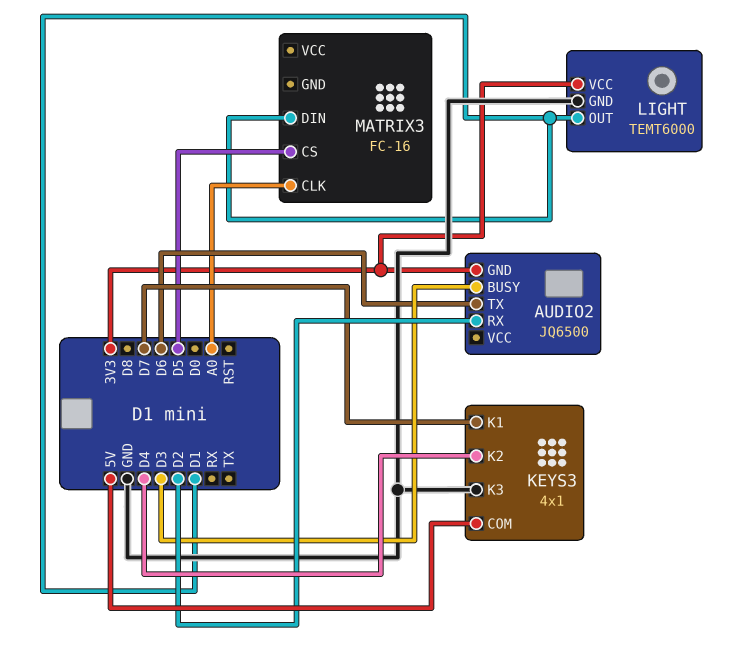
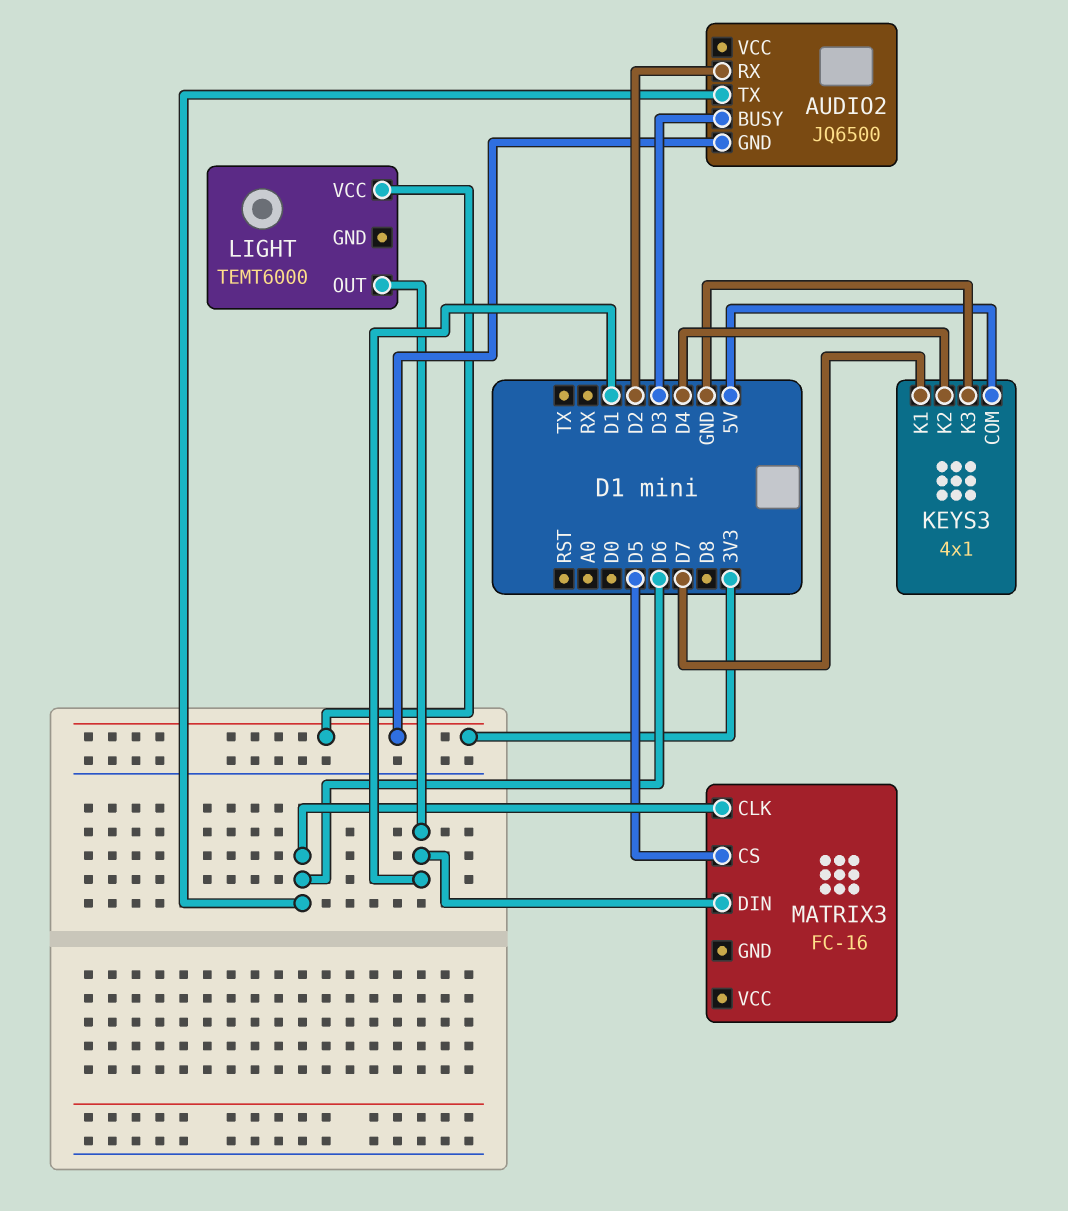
LIGHT pin GND: GND -> none
MATRIX3 pin CLK: A0 -> D6

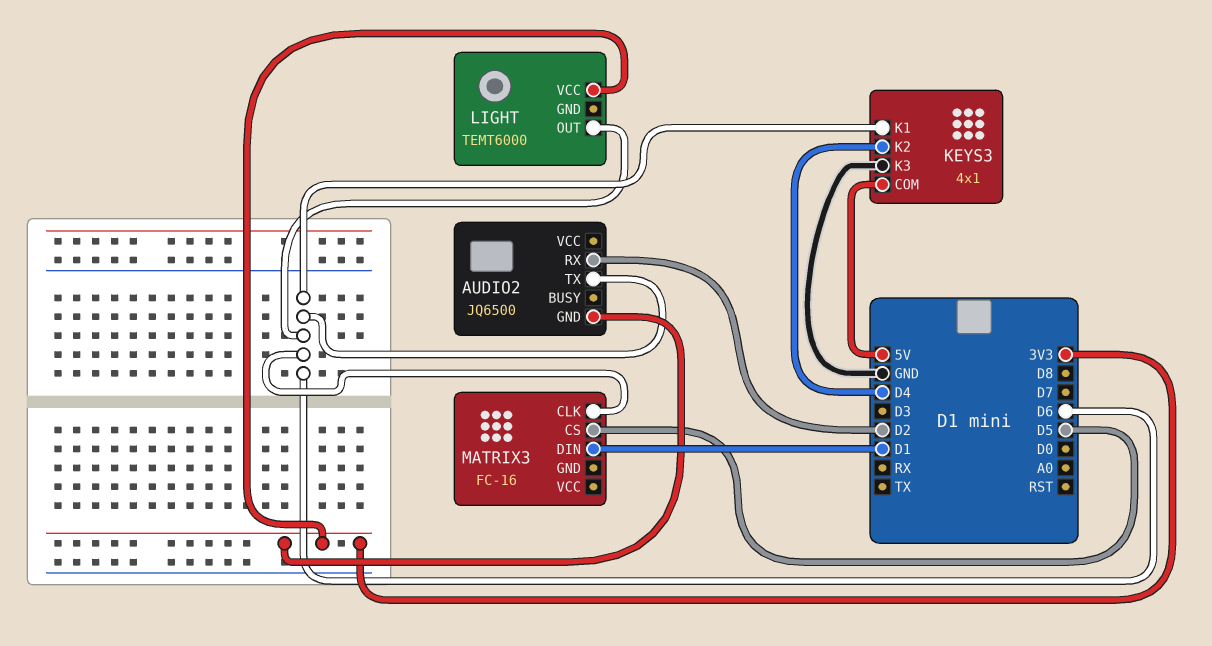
AUDIO2 pin BUSY: D3 -> none
KEYS3 pin K1: D7 -> D6
LIGHT pin OUT: D1 -> D6

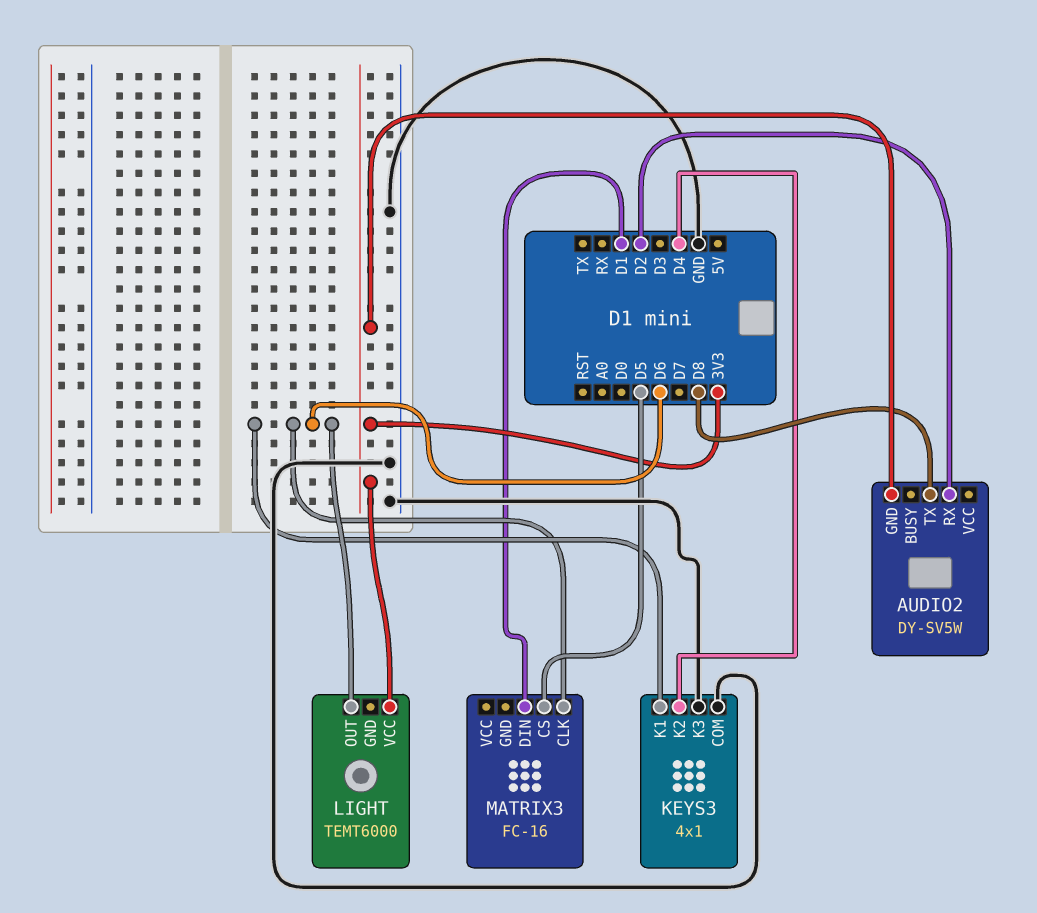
AUDIO2: JQ6500 -> DY-SV5W
AUDIO2 pin TX: D6 -> D8
KEYS3 pin COM: 5V -> GND

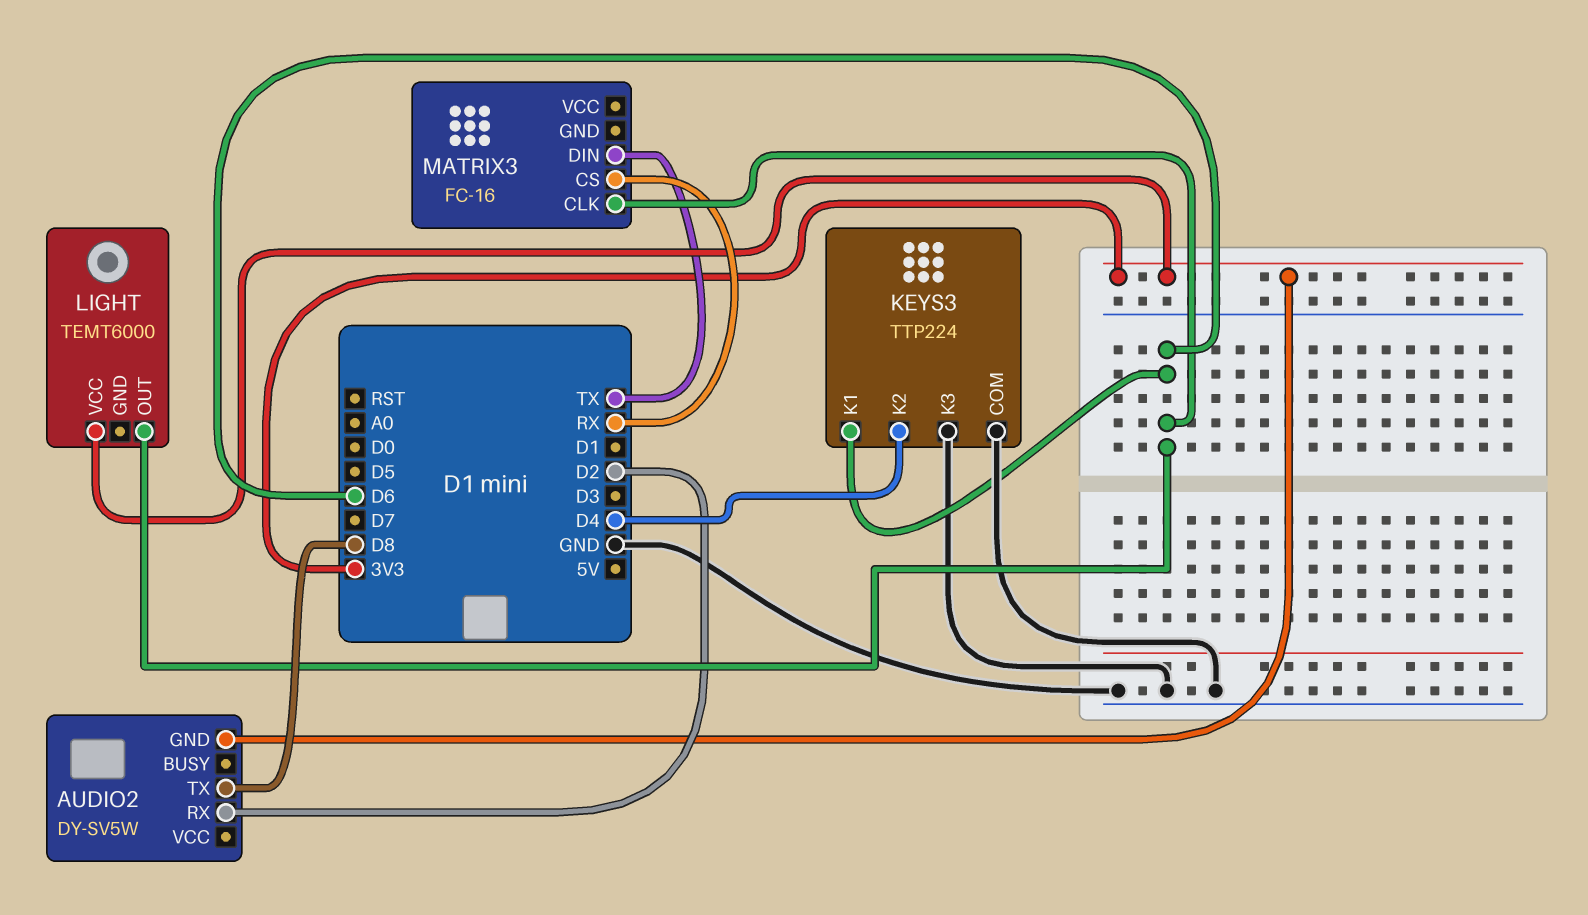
KEYS3: 4x1 -> TTP224
MATRIX3 pin CS: D5 -> RX
MATRIX3 pin DIN: D1 -> TX

